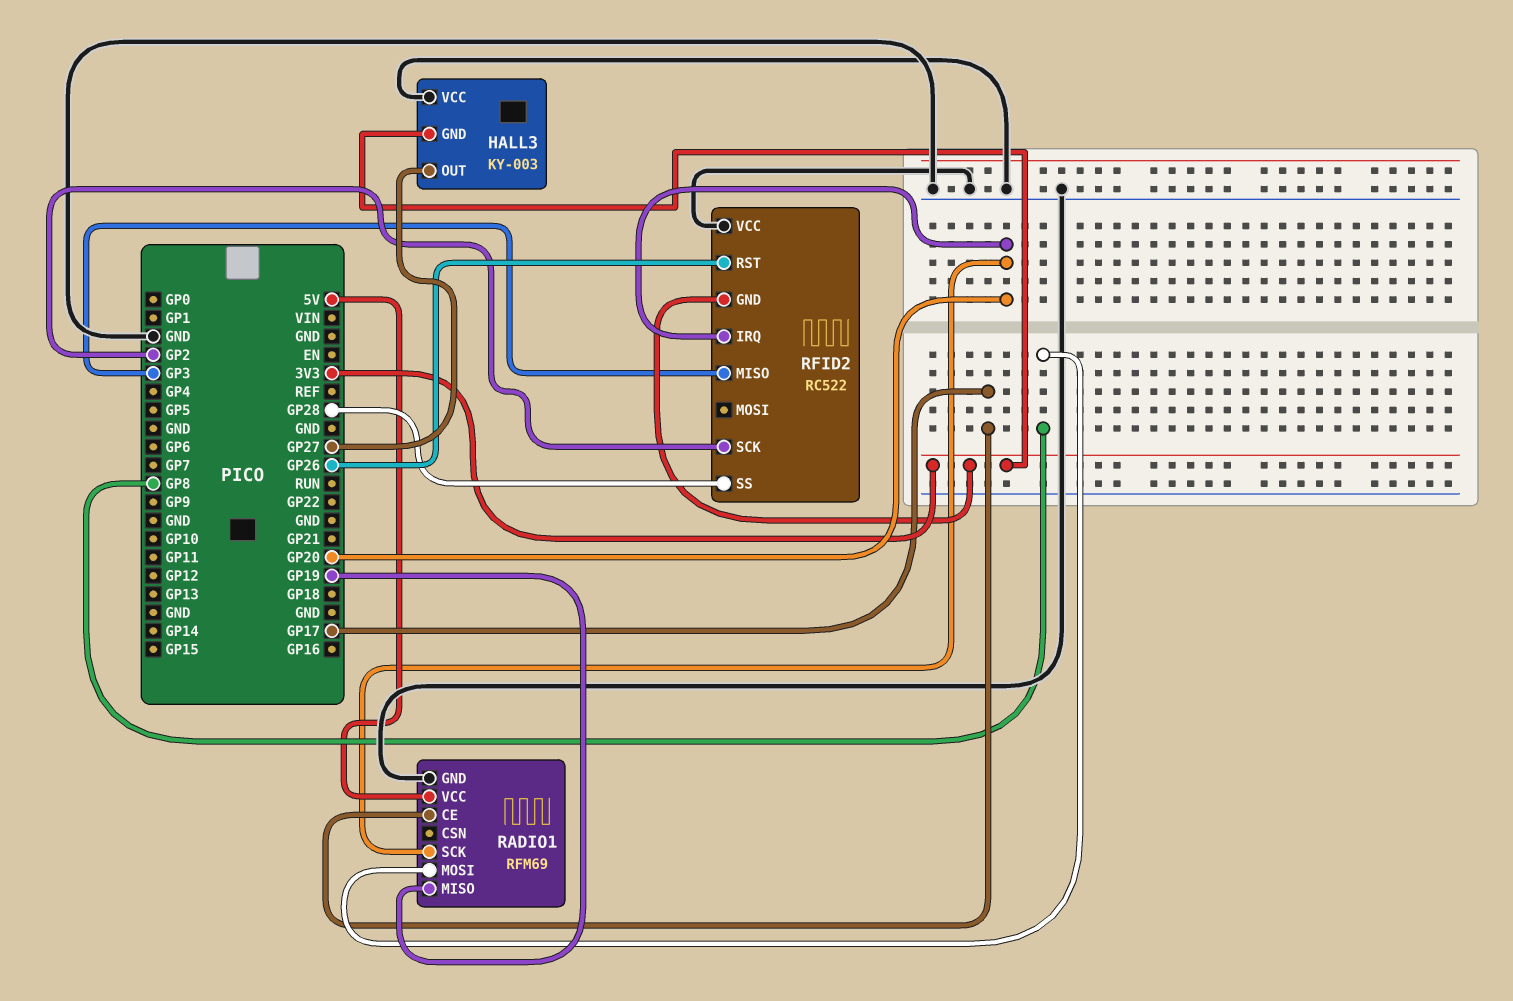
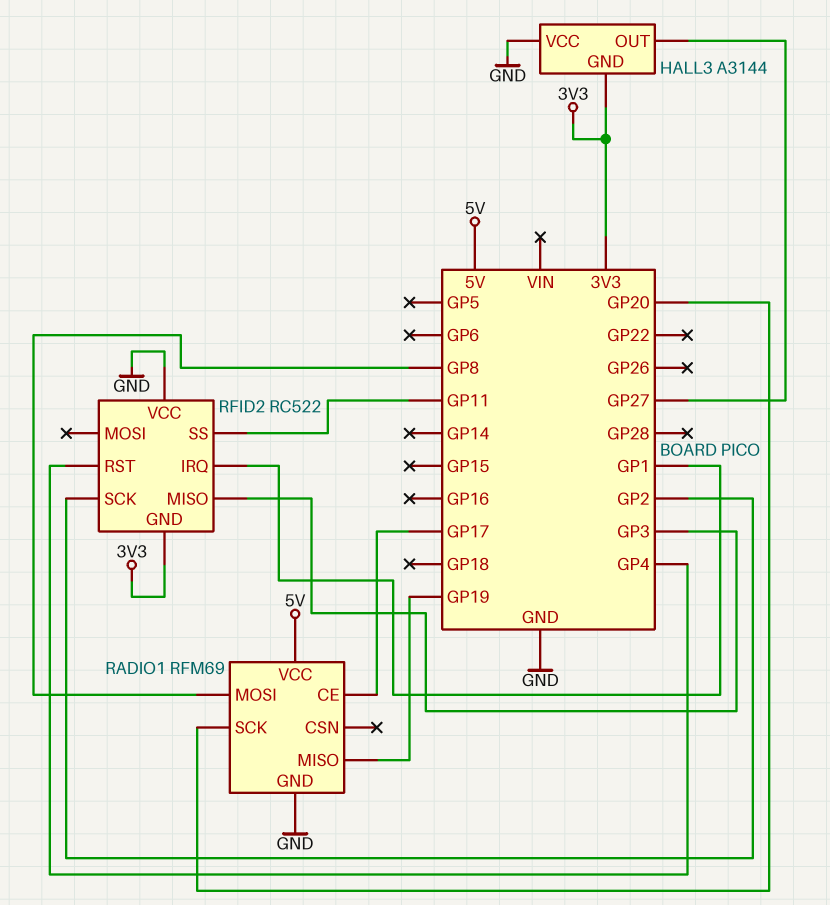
HALL3: KY-003 -> A3144
RFID2 pin IRQ: GP20 -> GP1
RFID2 pin RST: GP26 -> GP4
RFID2 pin SS: GP28 -> GP11

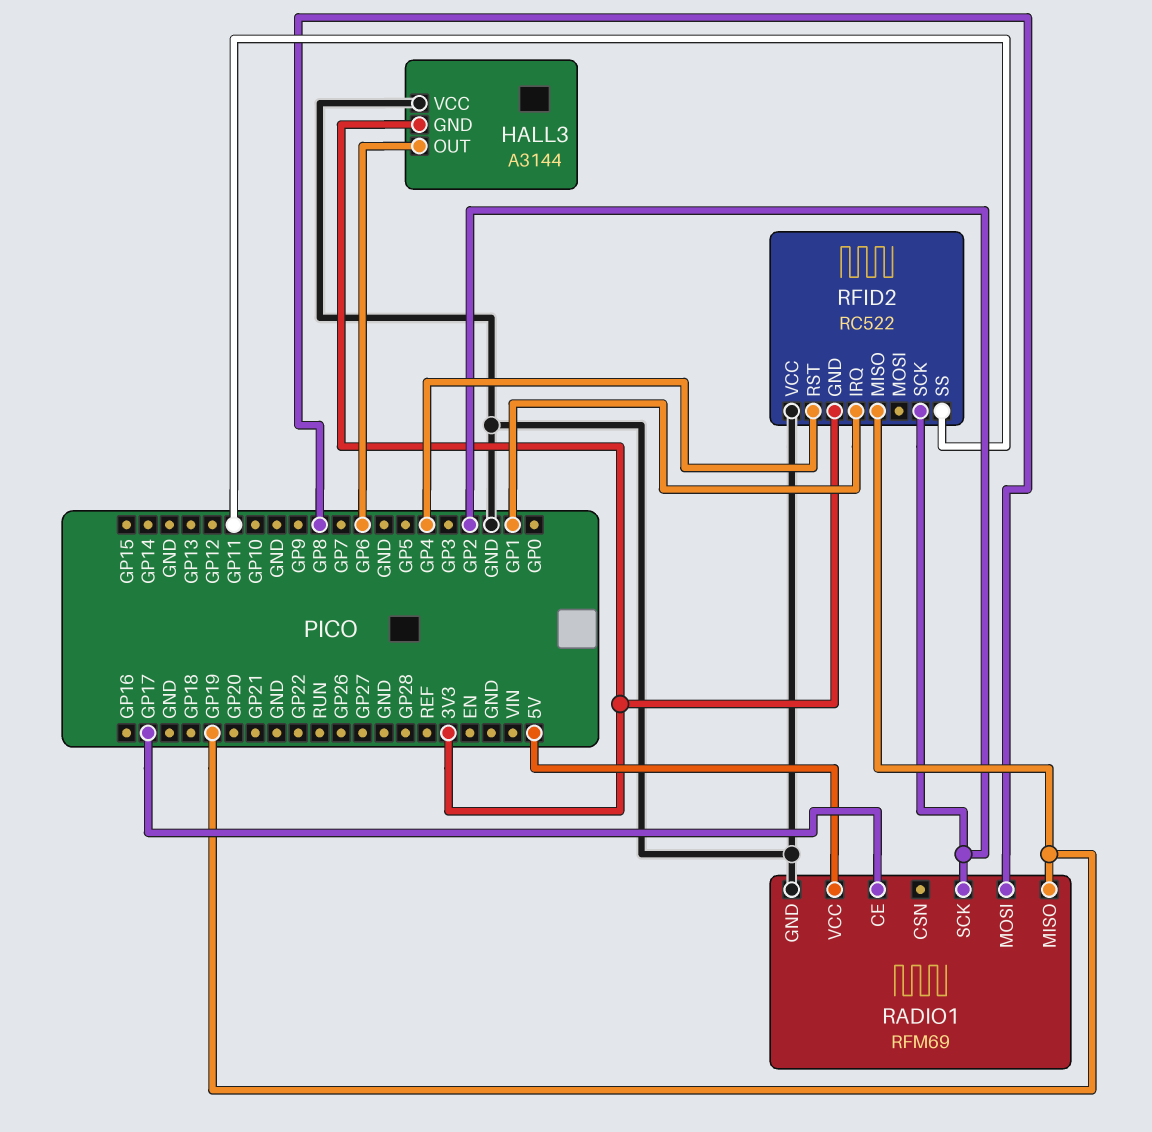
HALL3 pin OUT: GP27 -> GP6
RADIO1 pin SCK: GP20 -> GP2
RFID2 pin MISO: GP3 -> GP19

